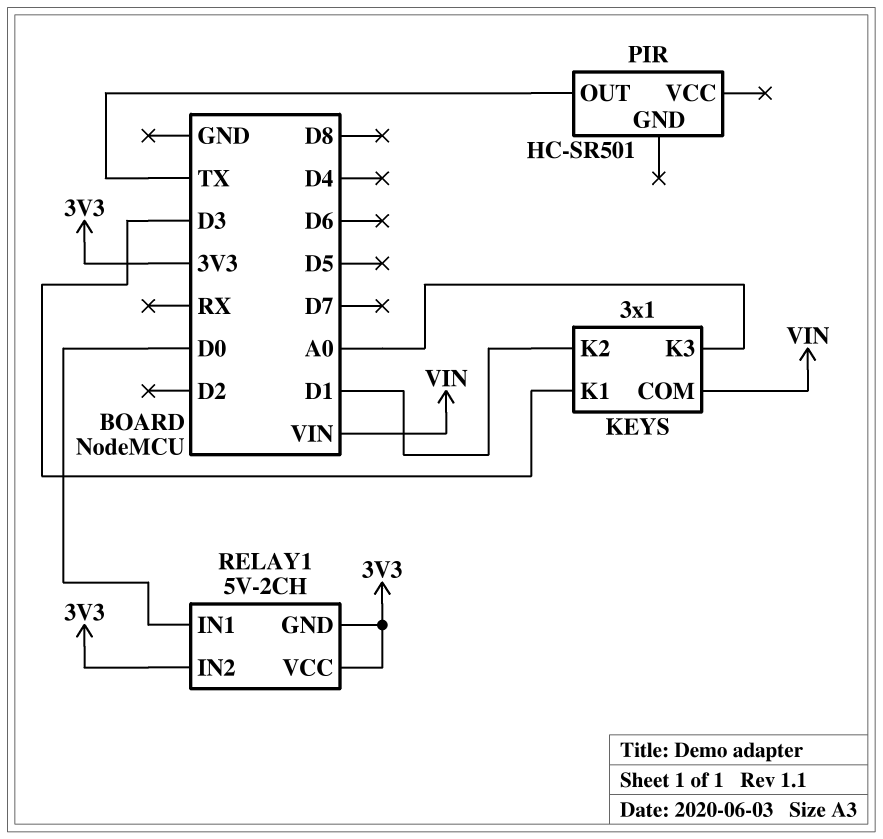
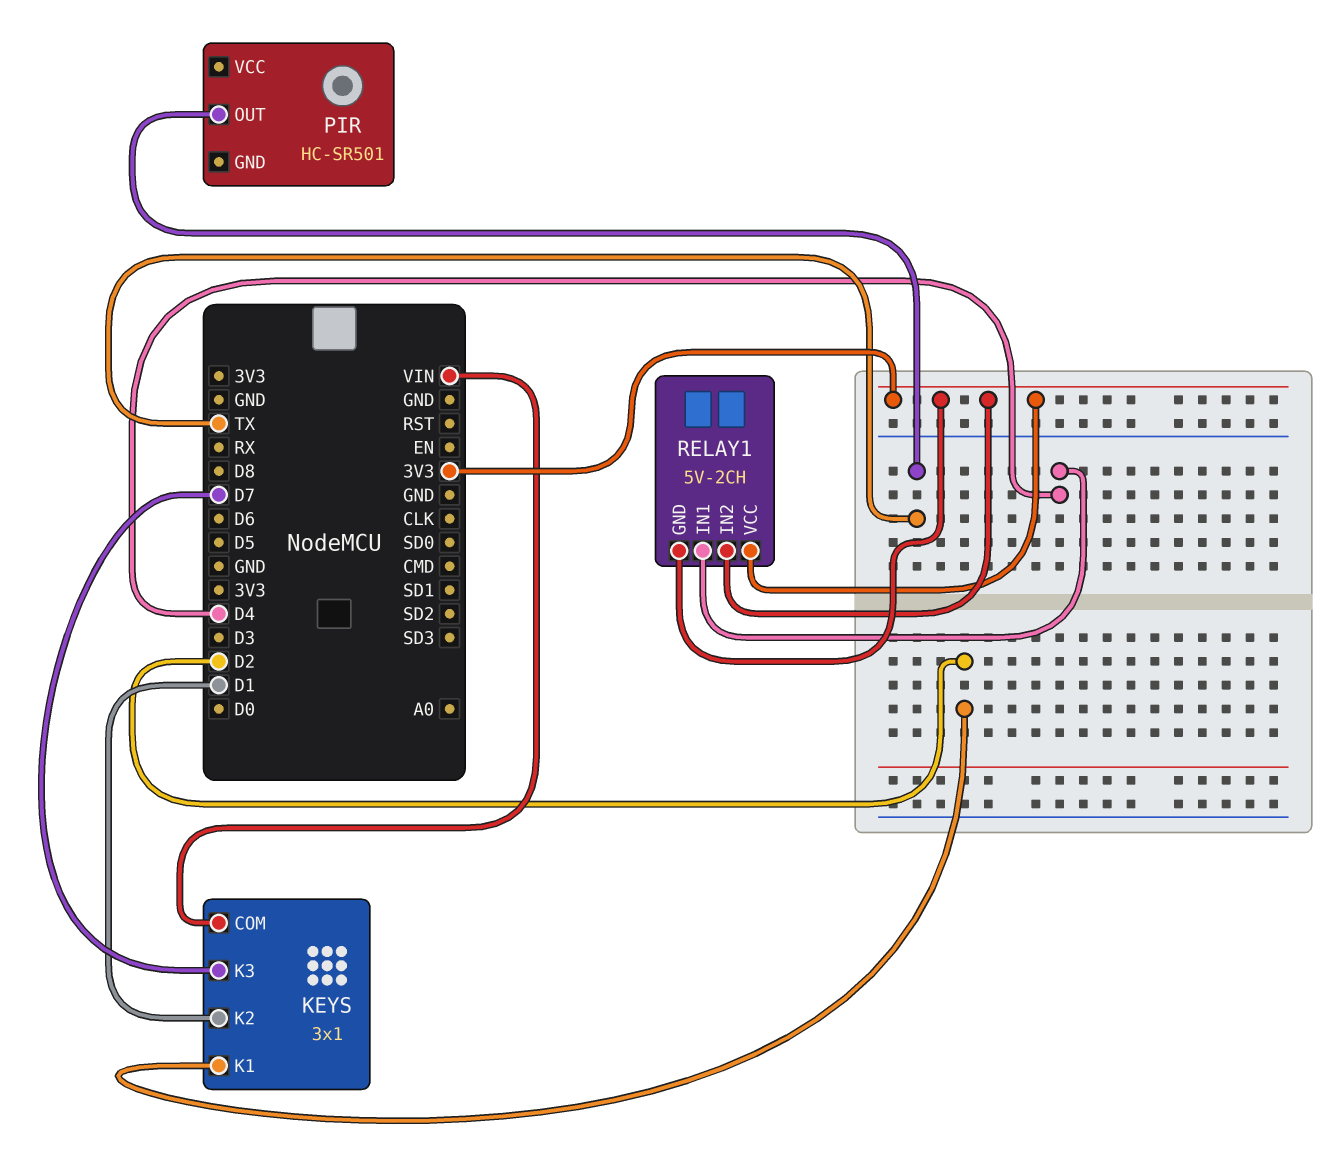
KEYS pin K1: D3 -> D2
KEYS pin K3: A0 -> D7
RELAY1 pin IN1: D0 -> D4

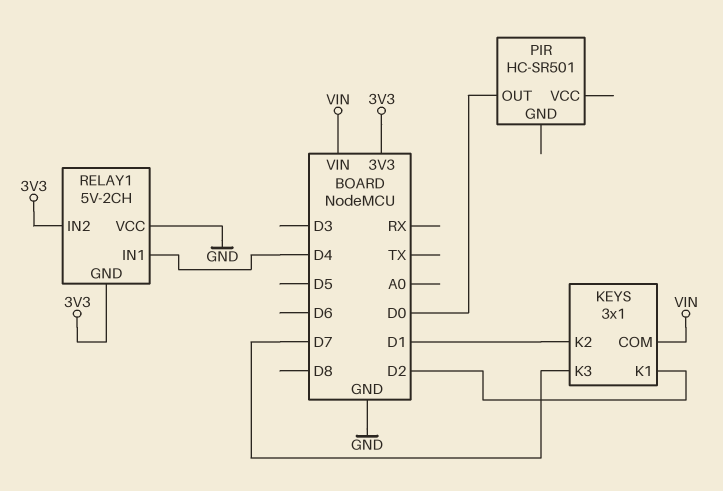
PIR pin OUT: TX -> D0
RELAY1 pin VCC: 3V3 -> GND

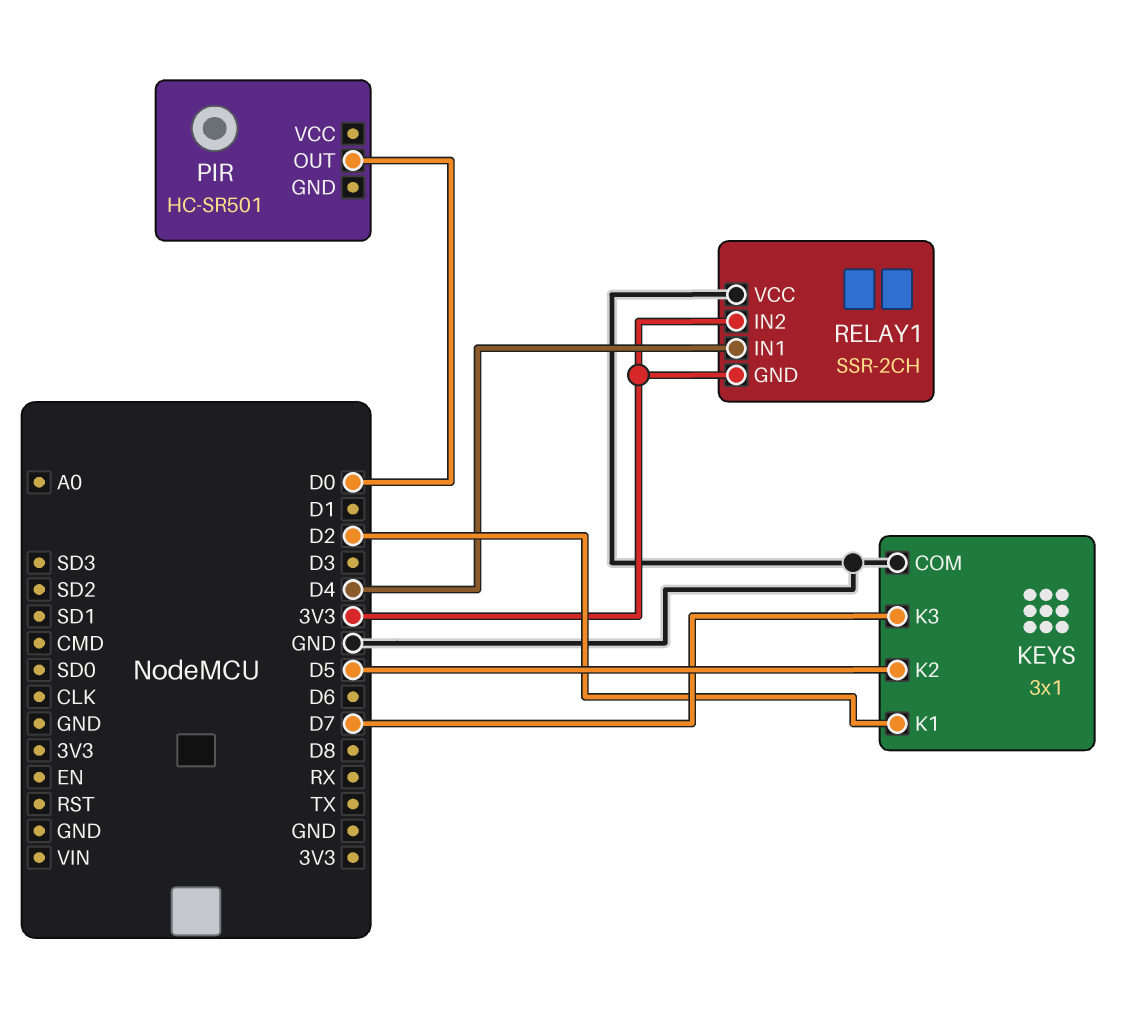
KEYS pin COM: VIN -> GND
KEYS pin K2: D1 -> D5
RELAY1: 5V-2CH -> SSR-2CH

